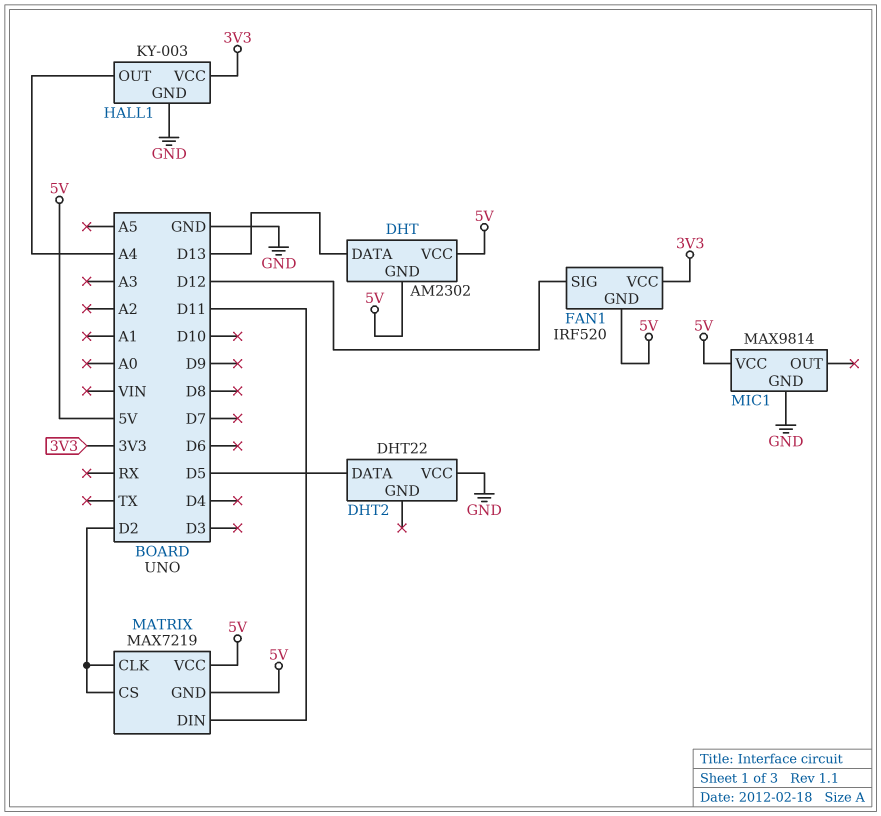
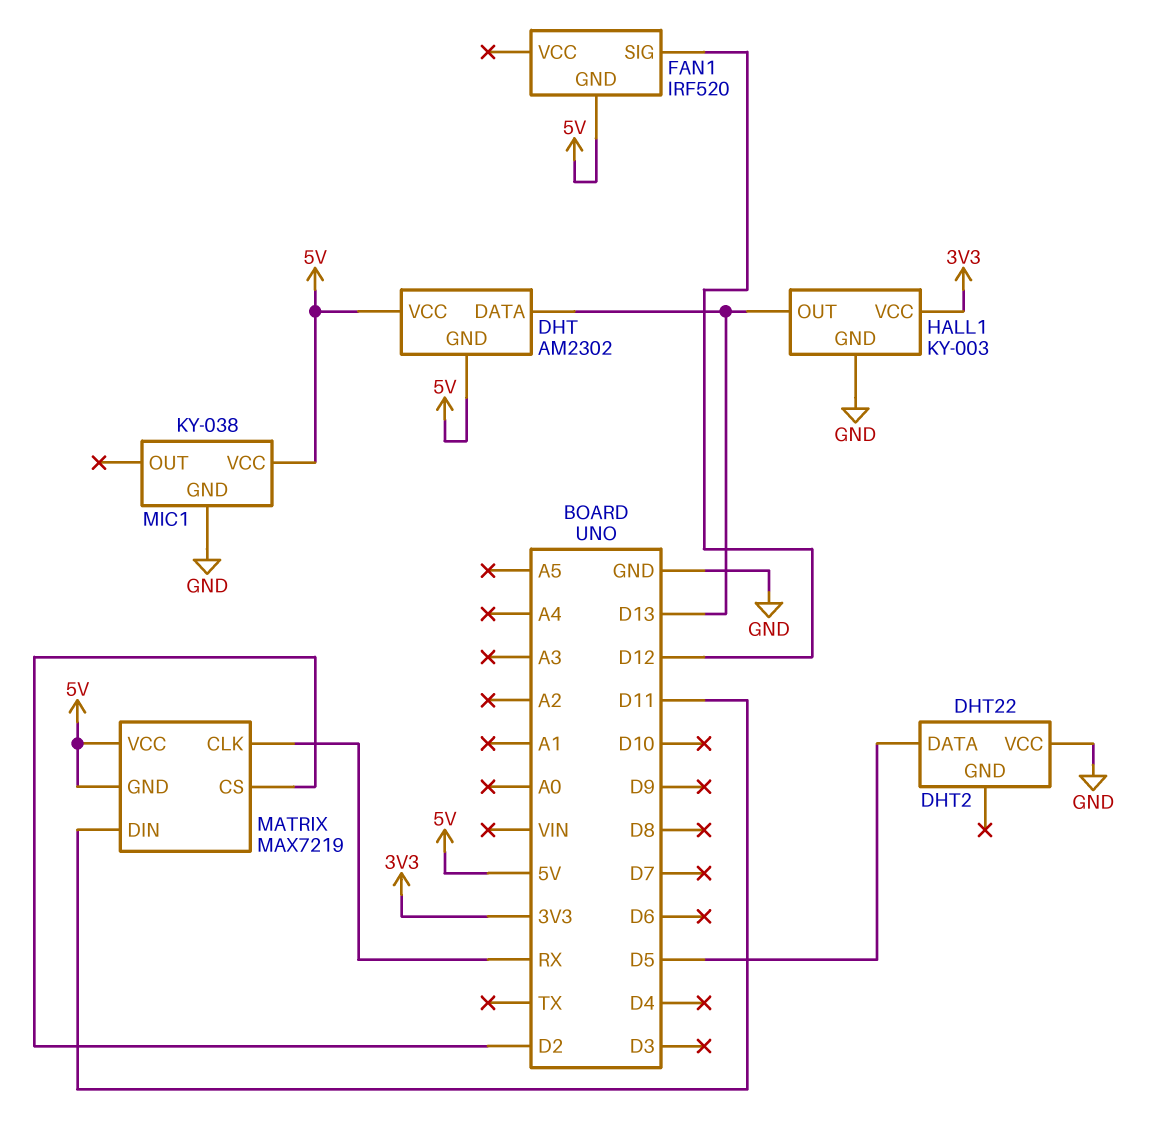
FAN1 pin VCC: 3V3 -> none
HALL1 pin OUT: A4 -> D13
MATRIX pin CLK: D2 -> RX
MIC1: MAX9814 -> KY-038

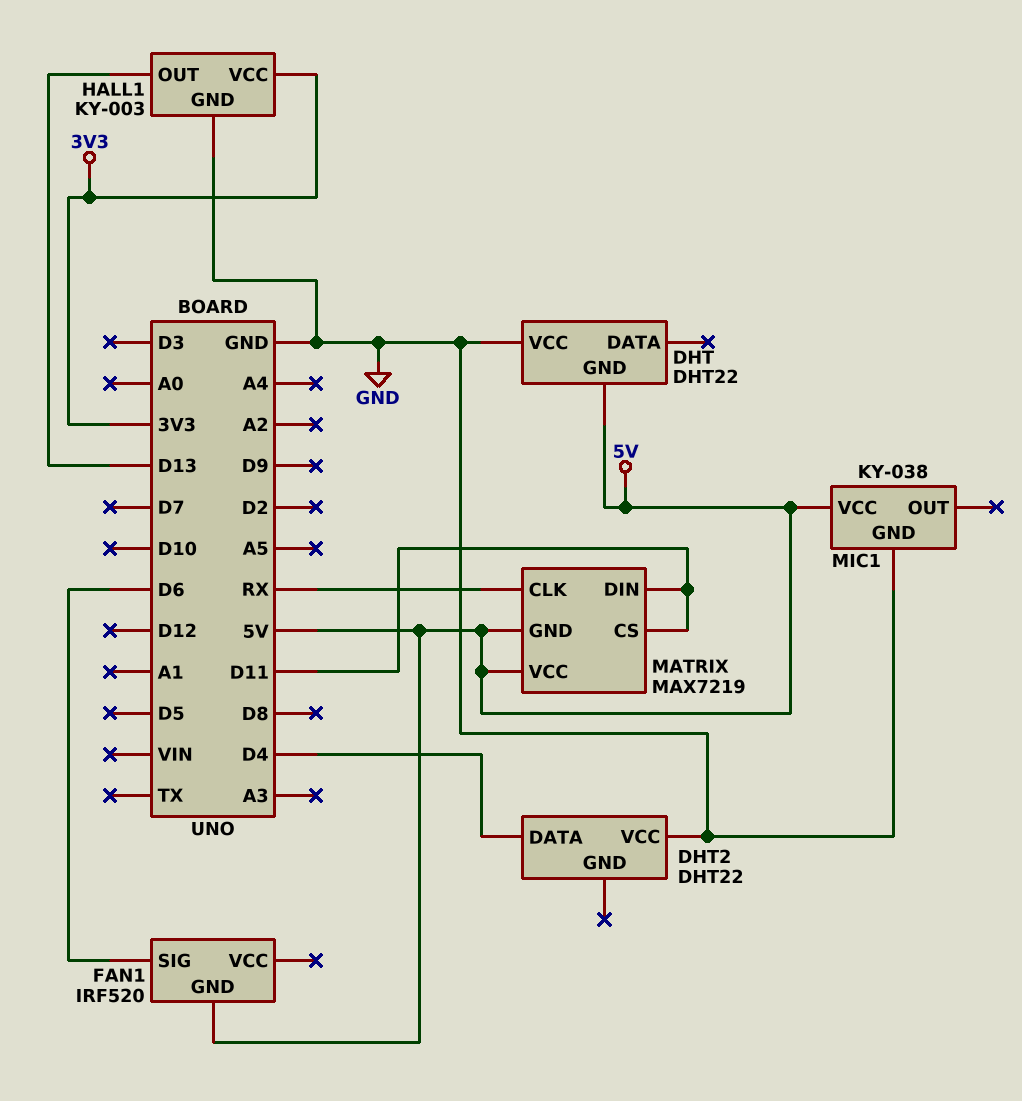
DHT: AM2302 -> DHT22
DHT pin DATA: D13 -> none
DHT pin VCC: 5V -> GND
DHT2 pin DATA: D5 -> D4
FAN1 pin SIG: D12 -> D6
MATRIX pin CS: D2 -> D11

